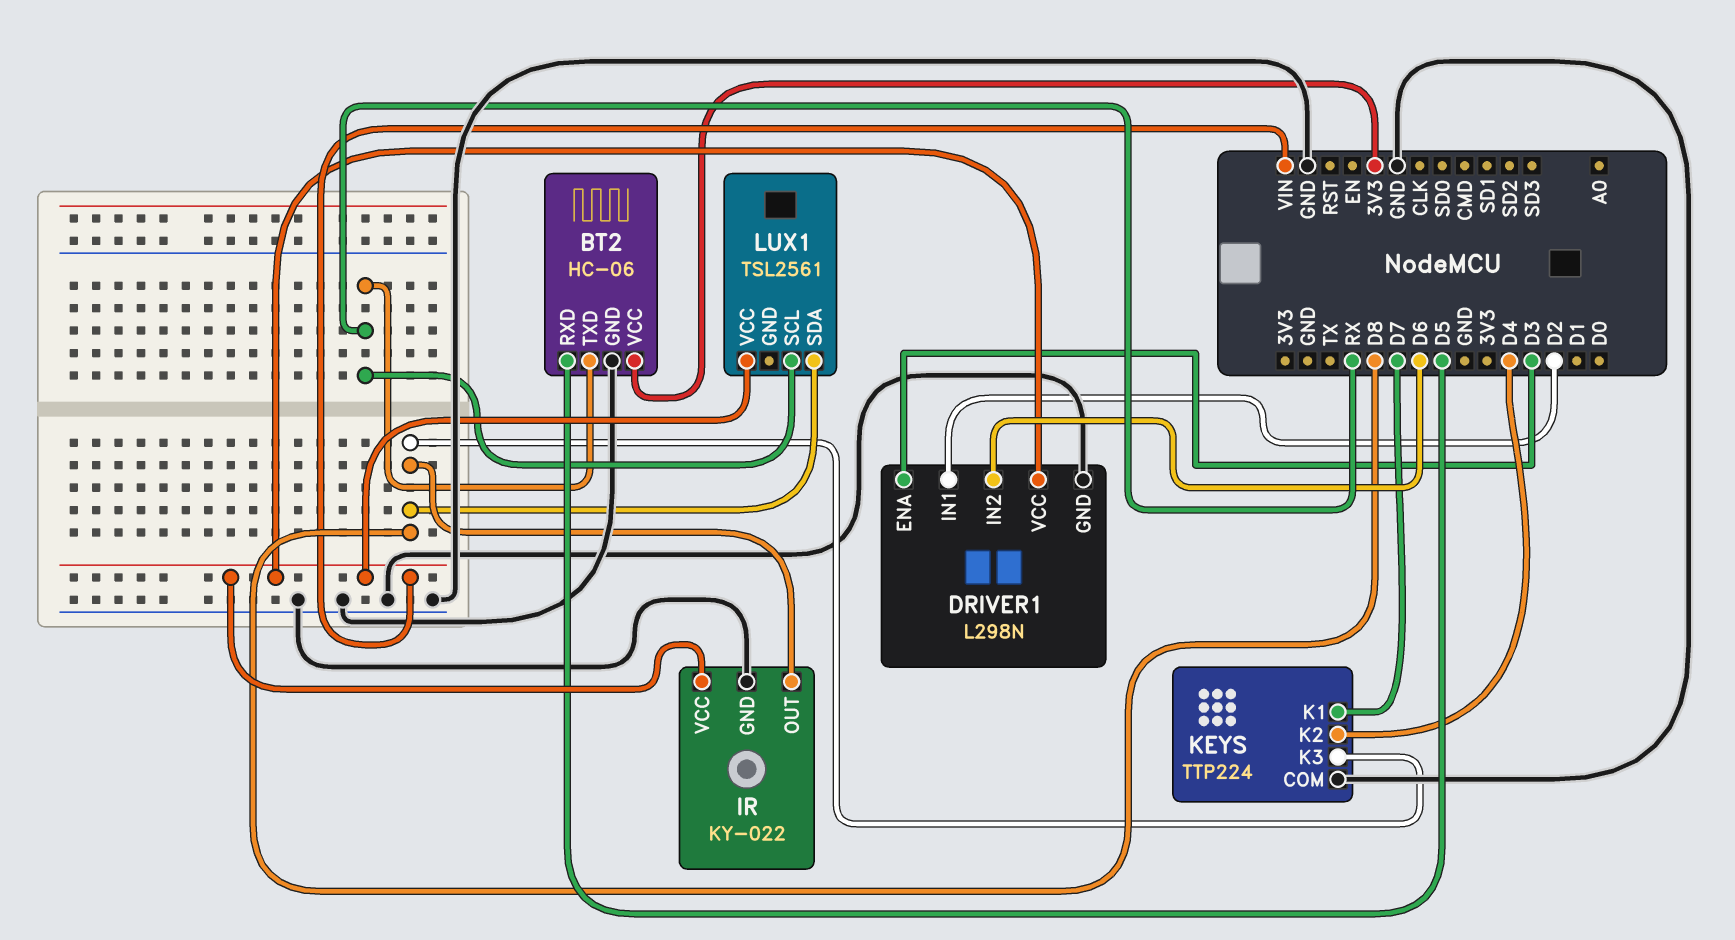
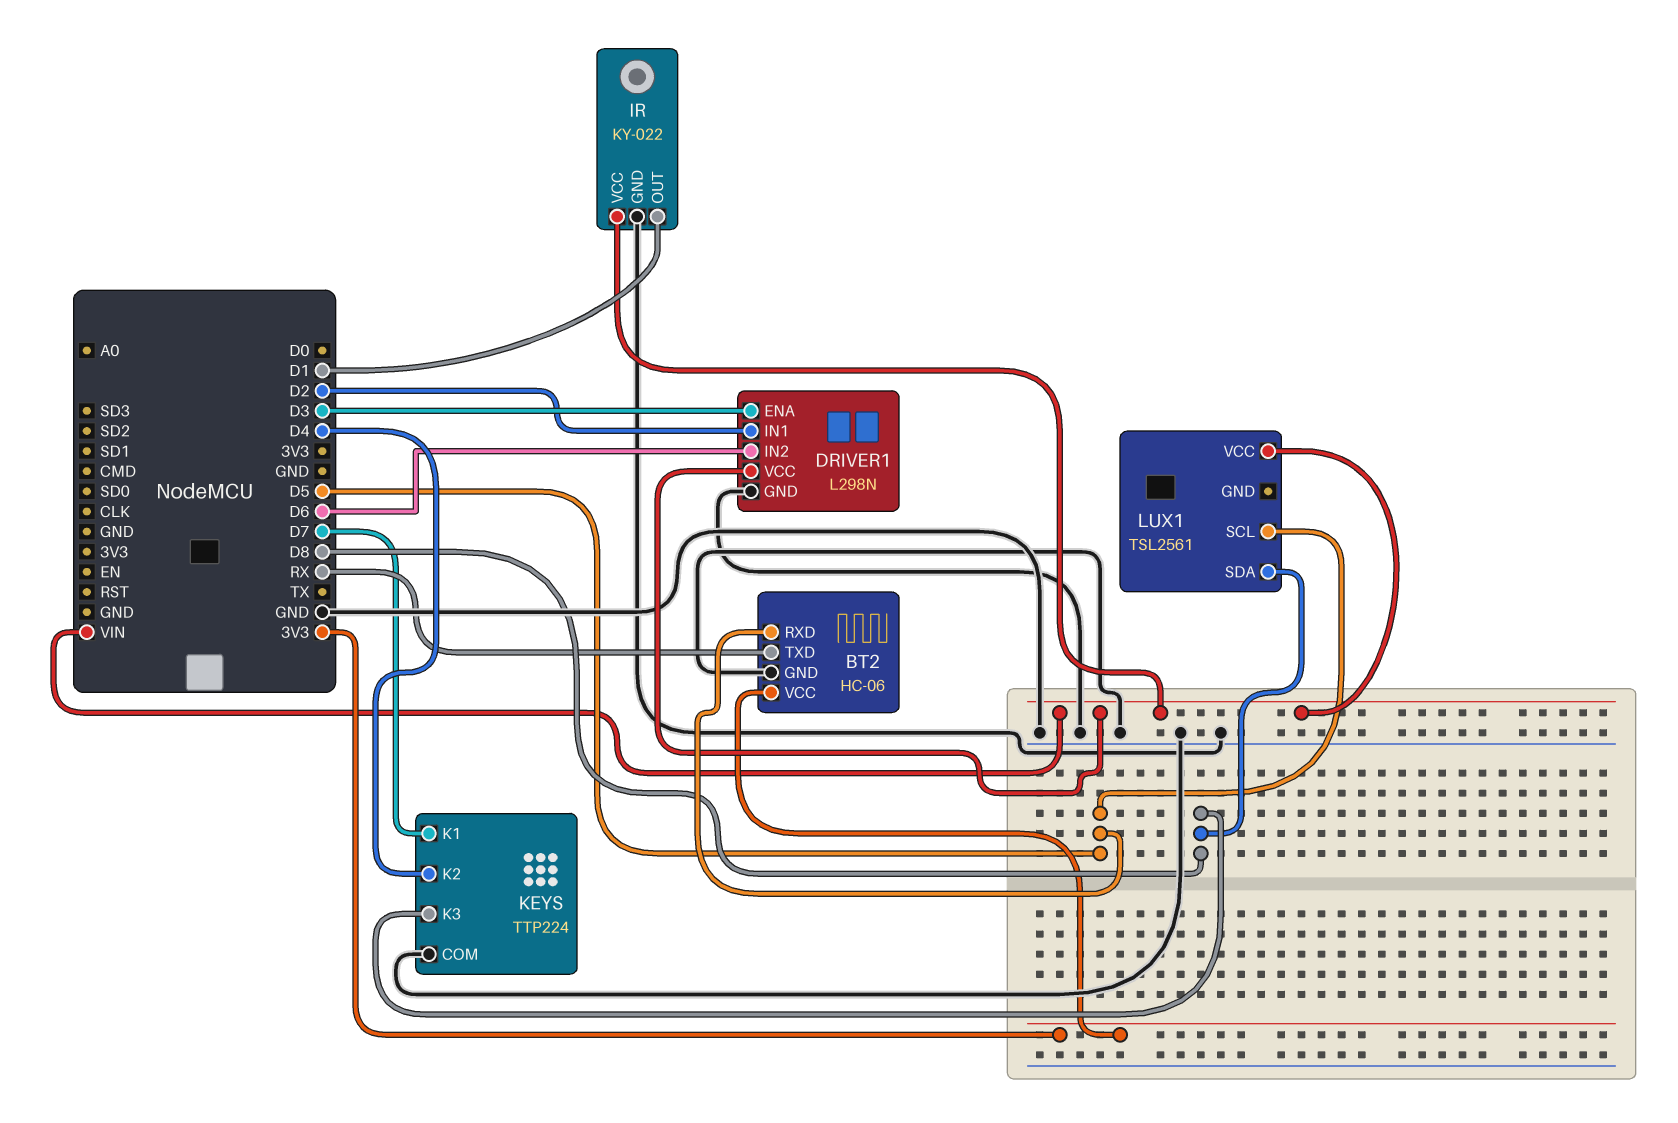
IR pin OUT: D8 -> D1
LUX1 pin SCL: RX -> D5

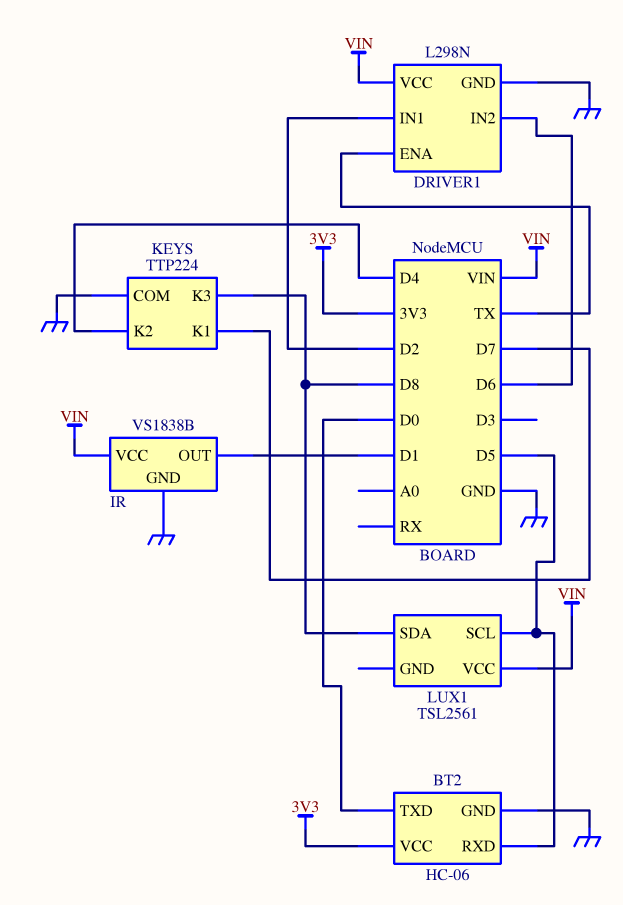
BT2 pin TXD: RX -> D0
DRIVER1 pin ENA: D3 -> TX
IR: KY-022 -> VS1838B

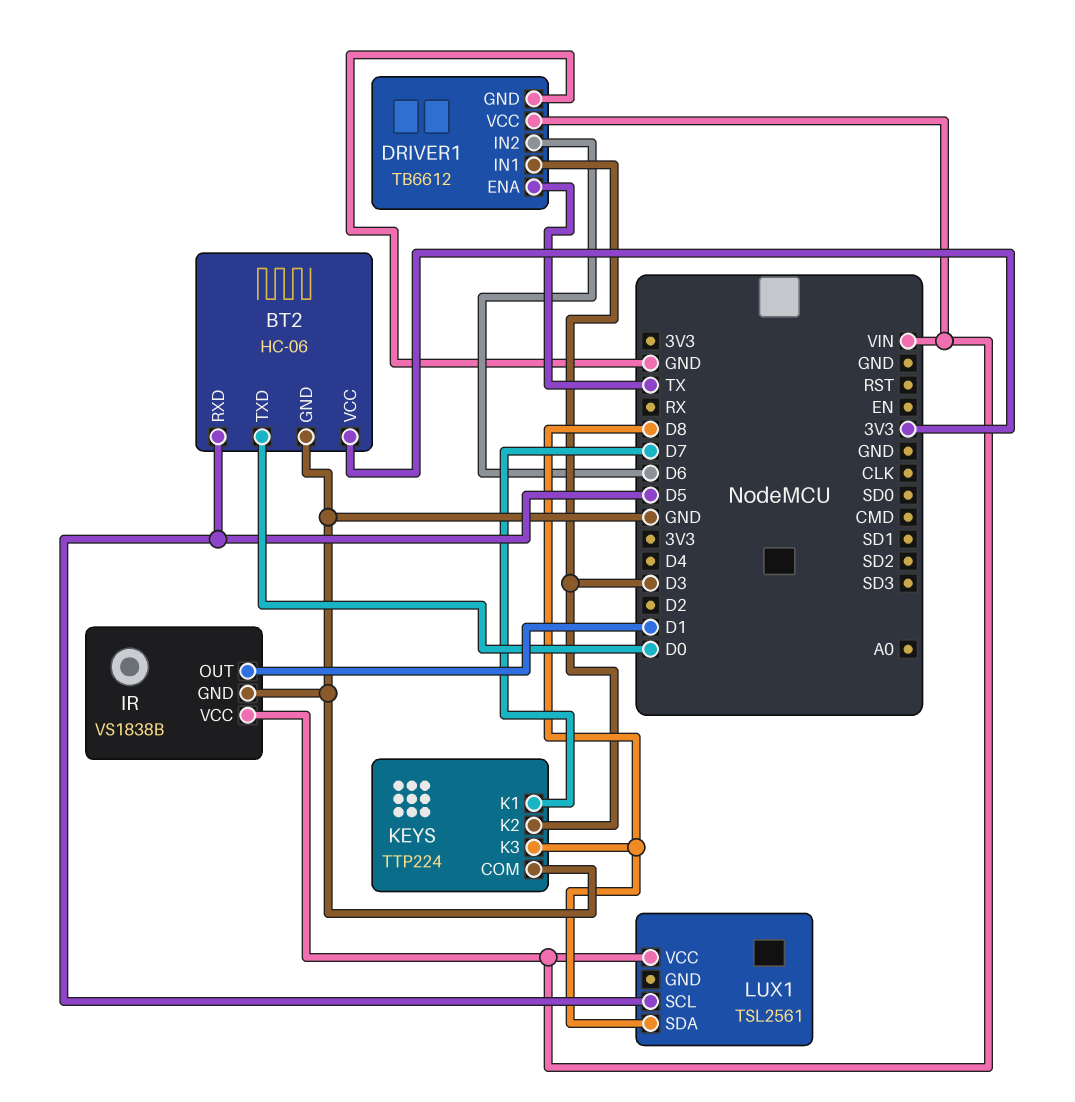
DRIVER1: L298N -> TB6612
DRIVER1 pin IN1: D2 -> D3
KEYS pin K2: D4 -> D3

